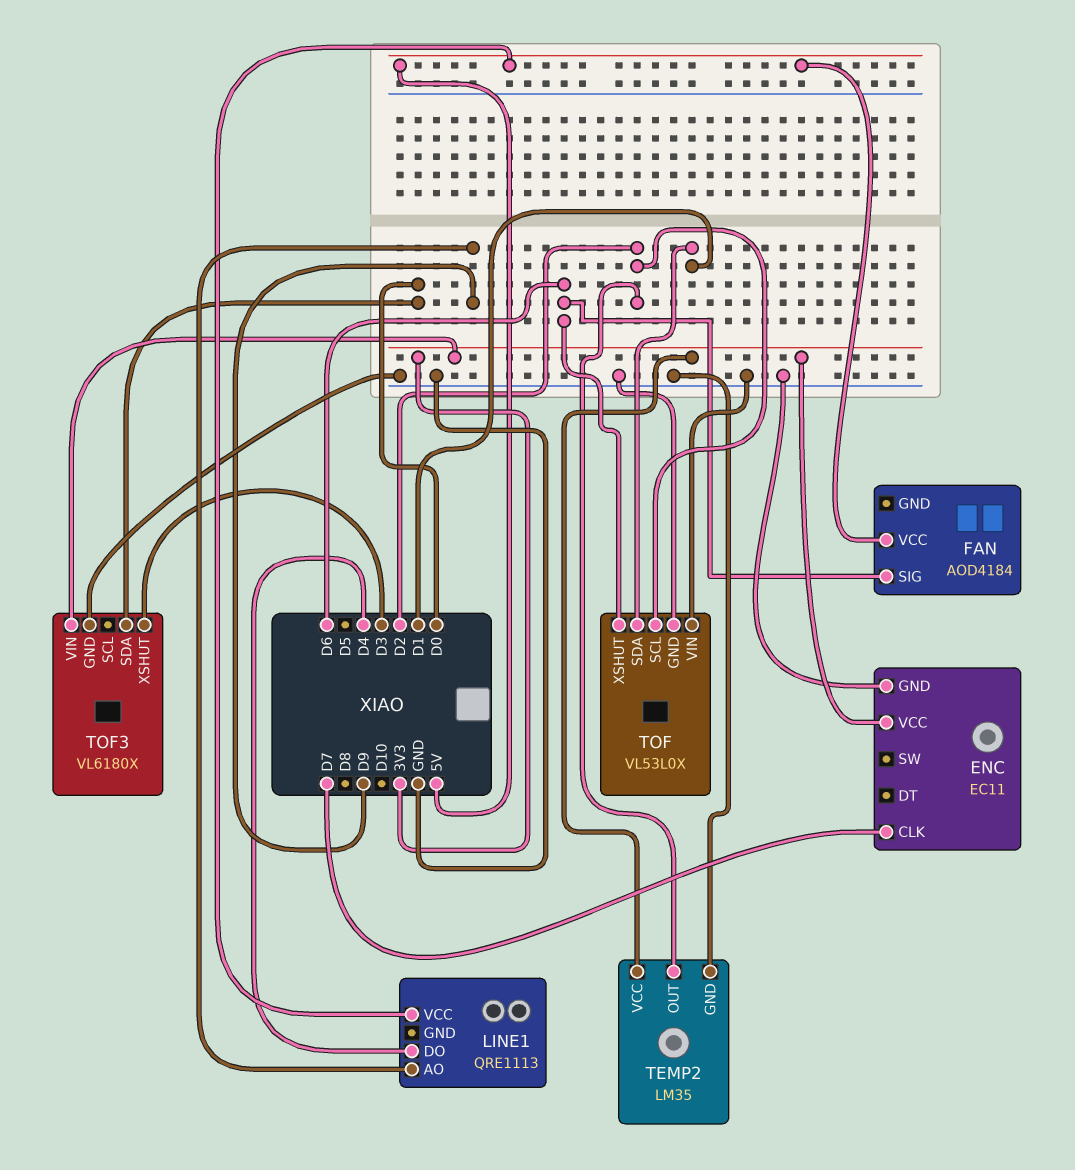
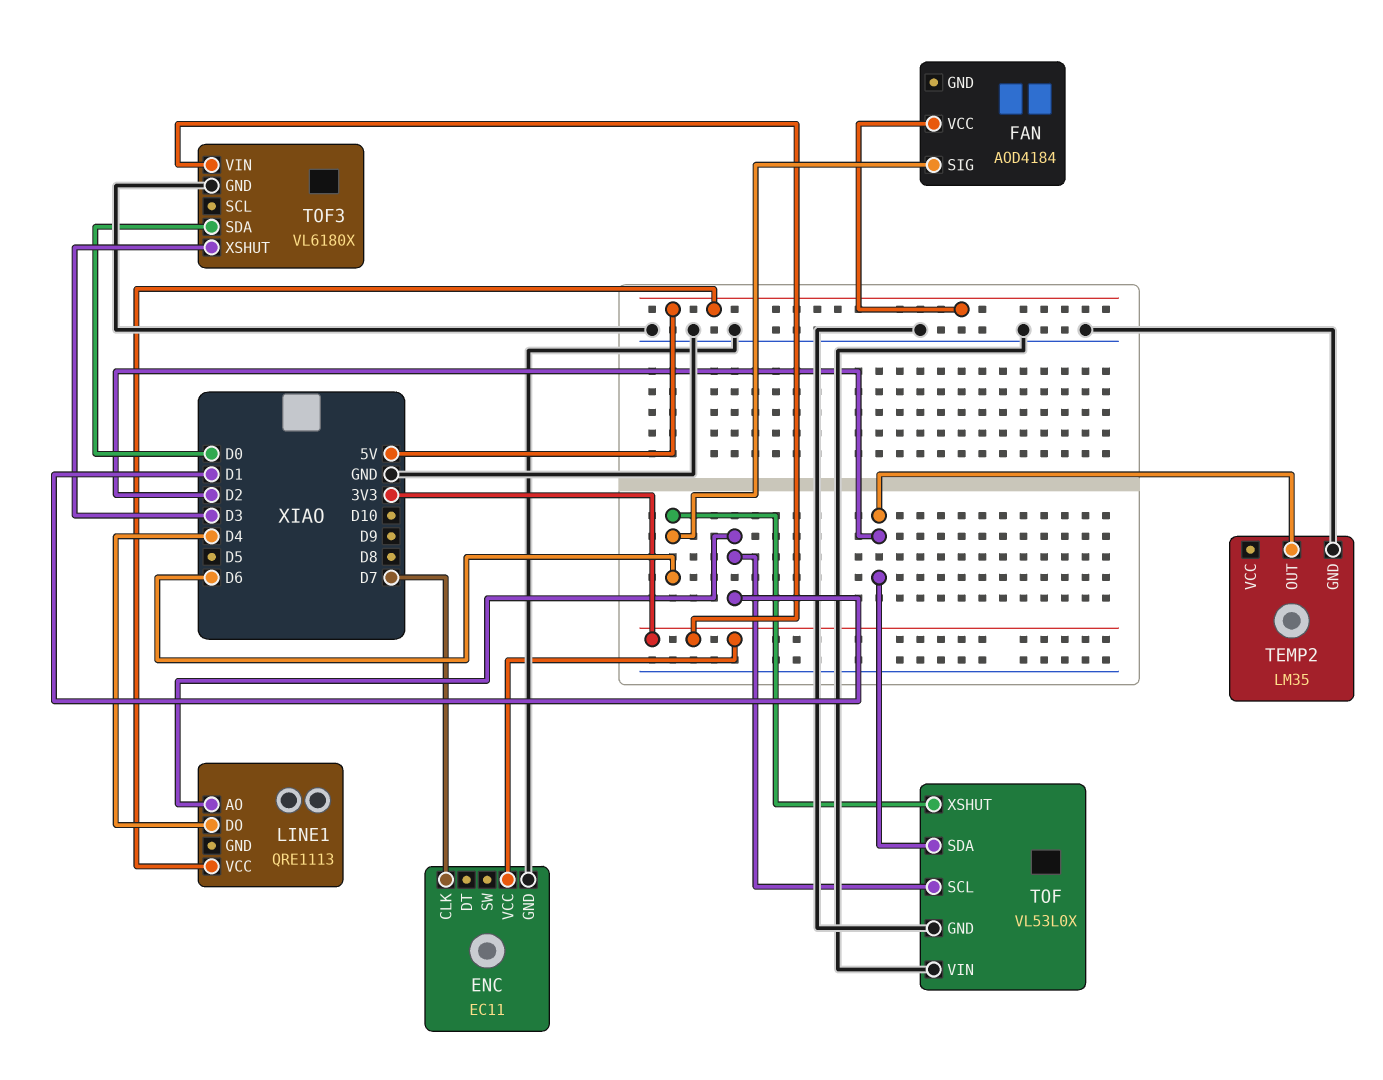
LINE1 pin AO: D9 -> D1
TEMP2 pin VCC: 3V3 -> none
TOF pin SCL: D2 -> D1
TOF pin SDA: D1 -> D2

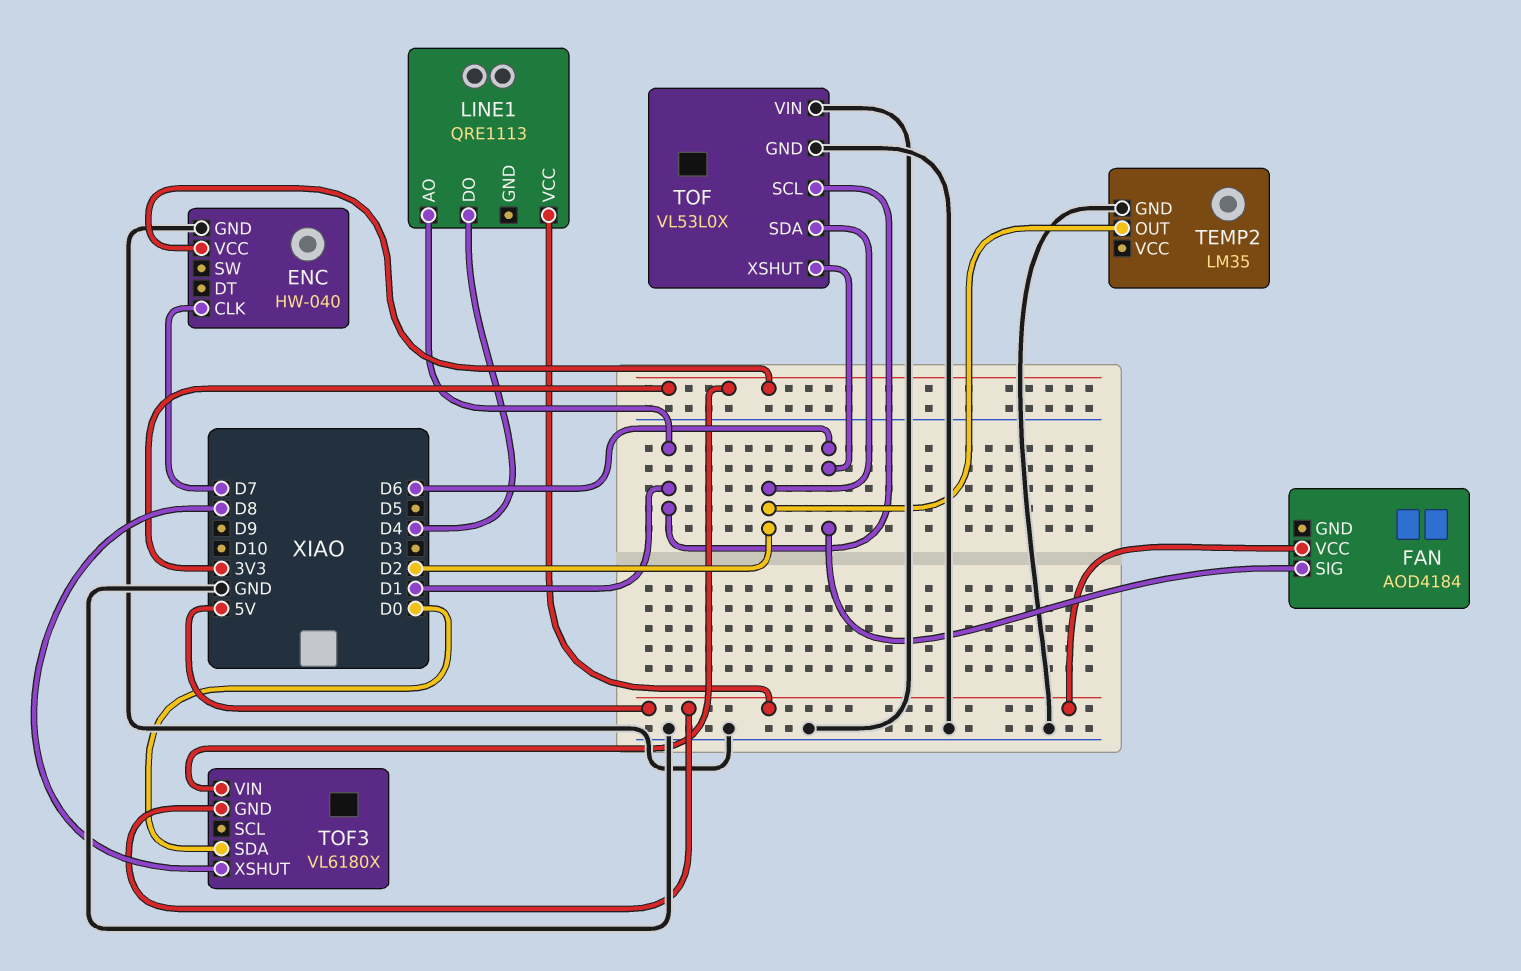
ENC: EC11 -> HW-040
TOF3 pin GND: GND -> 5V
TOF3 pin XSHUT: D3 -> D8

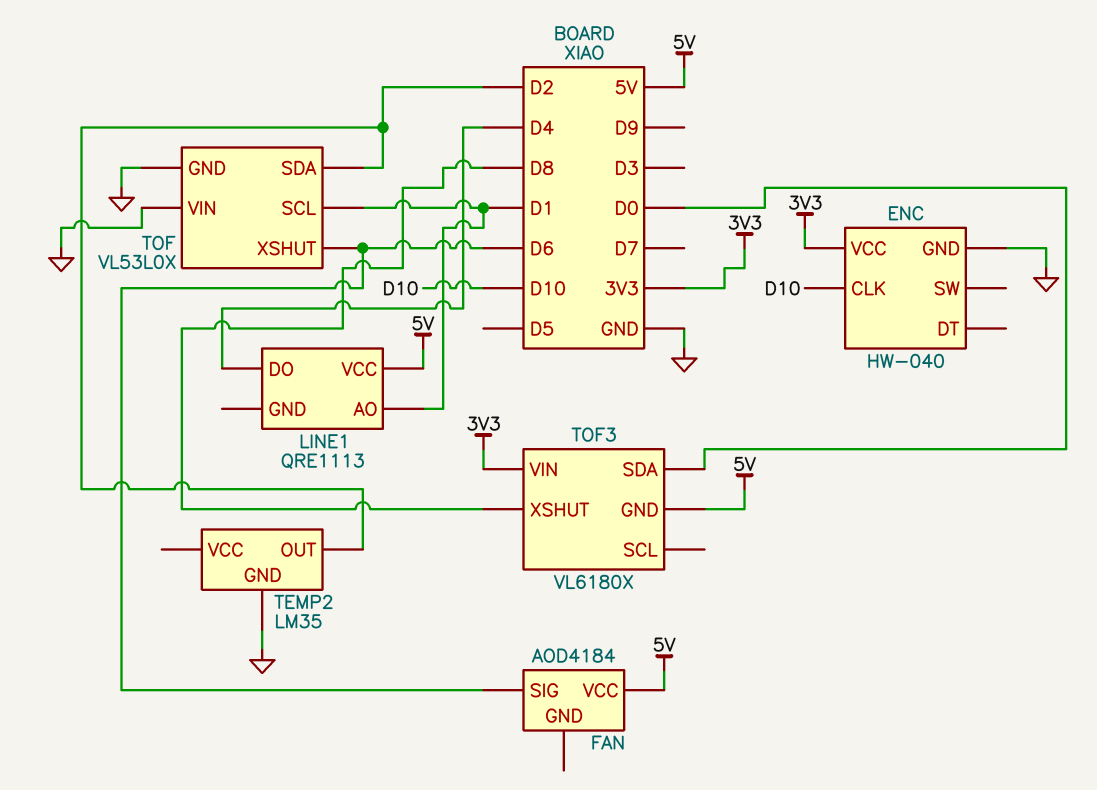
ENC pin CLK: D7 -> D10

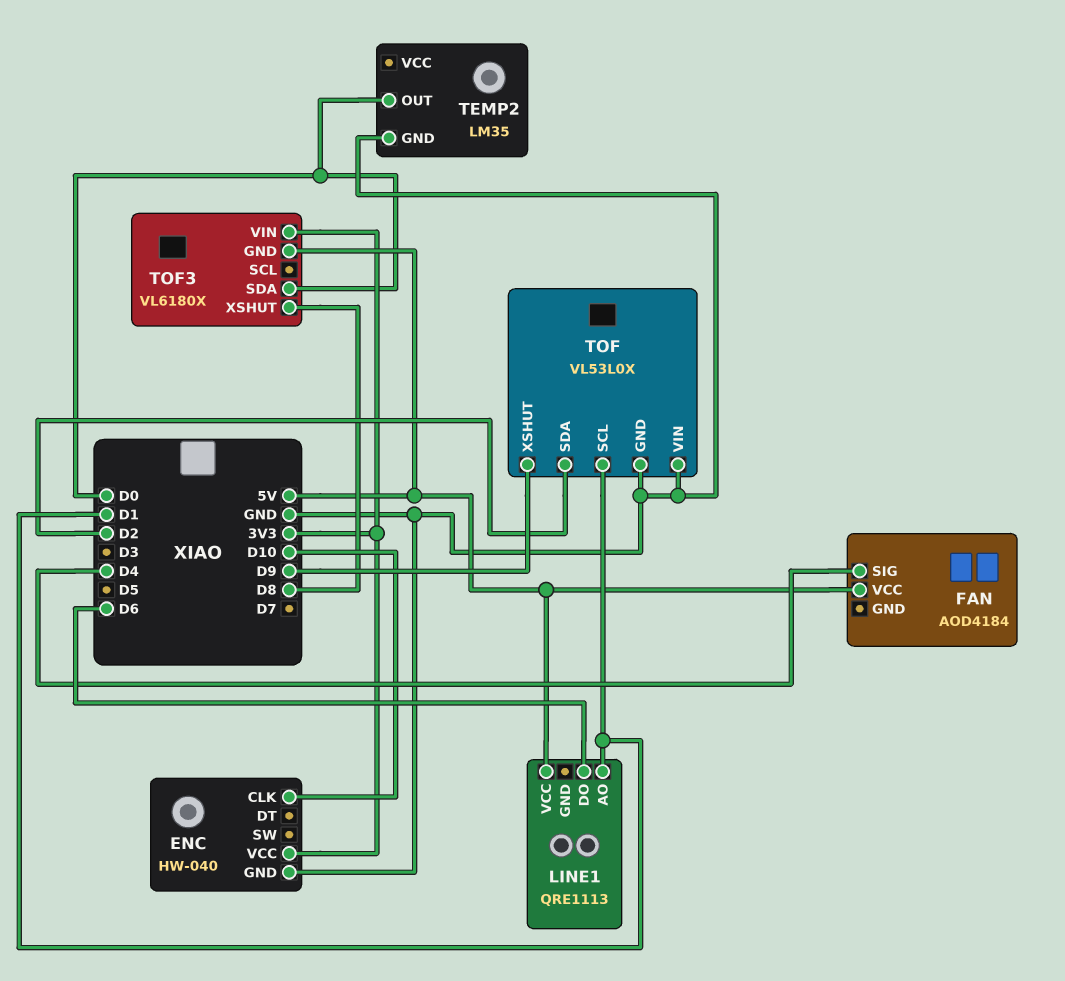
FAN pin SIG: D6 -> D4
LINE1 pin DO: D4 -> D6
TEMP2 pin OUT: D2 -> D0
TOF pin XSHUT: D6 -> D9

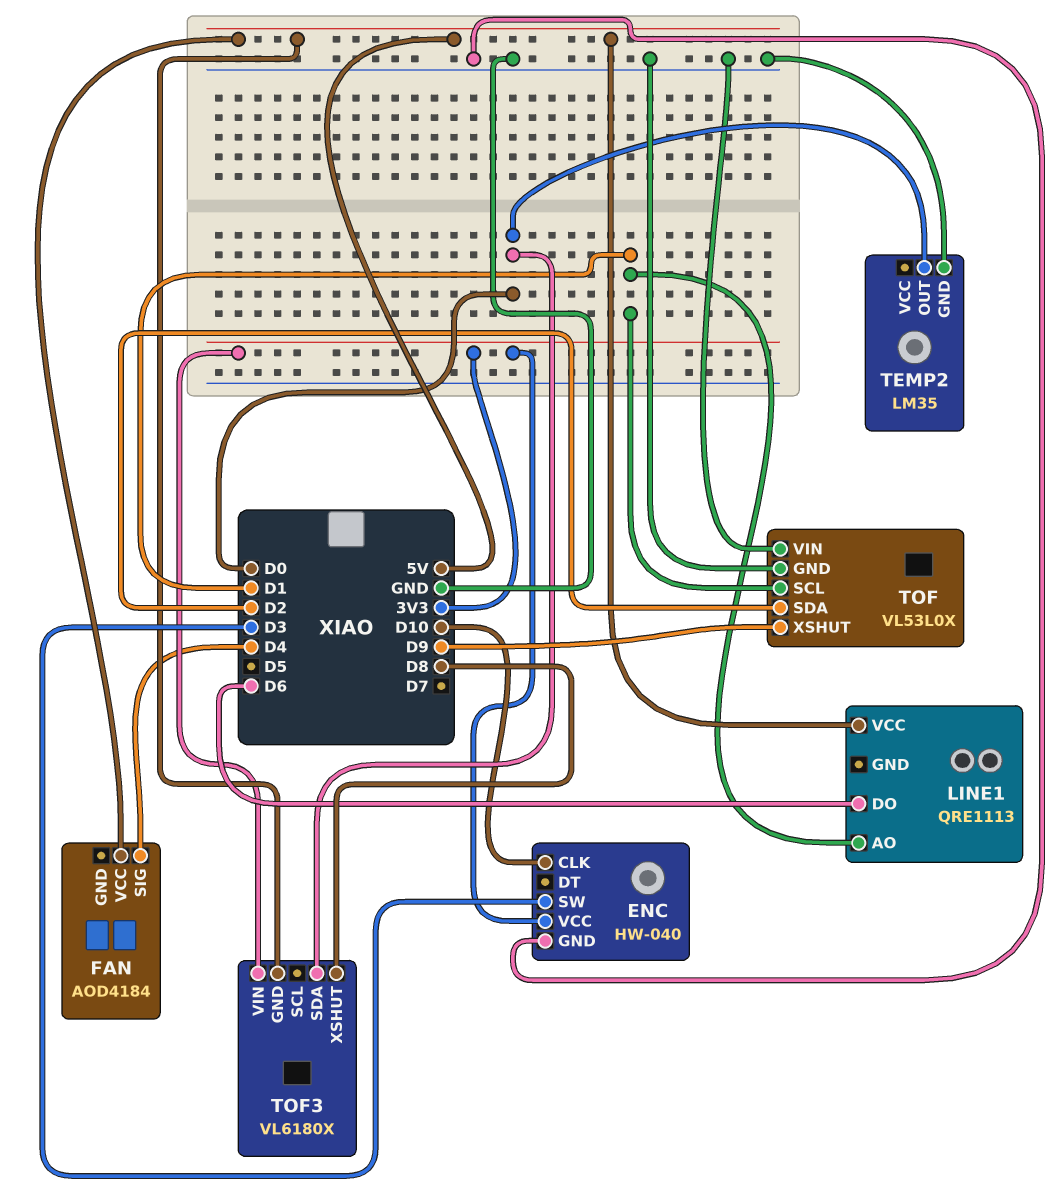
ENC pin SW: none -> D3

